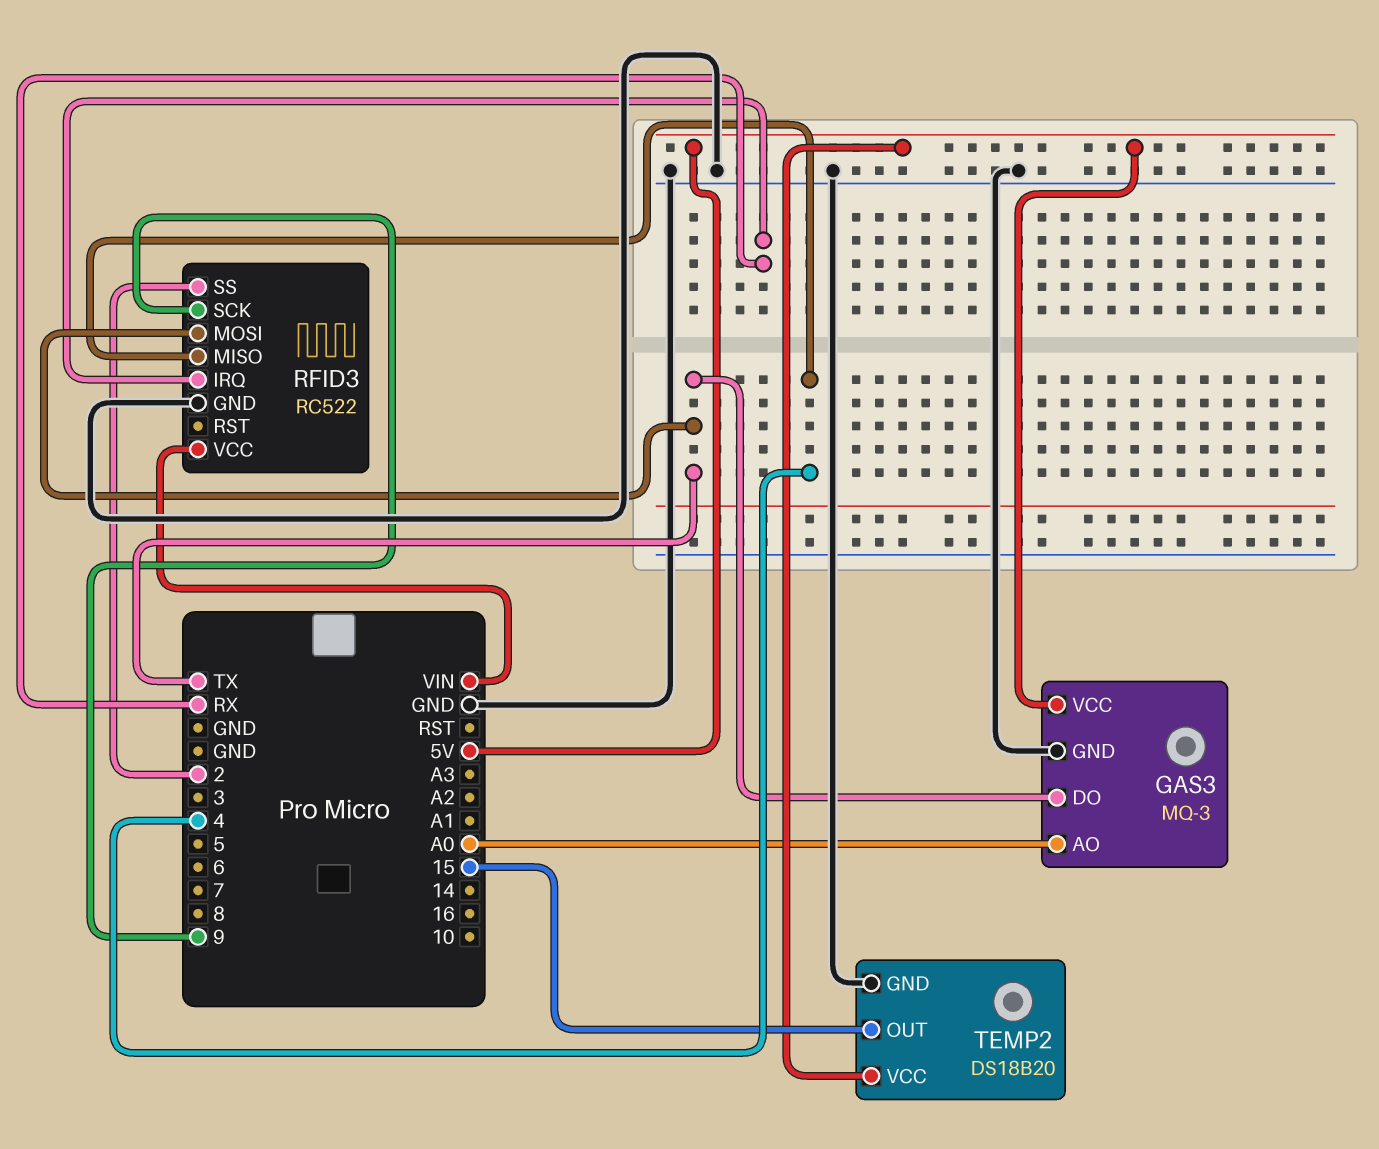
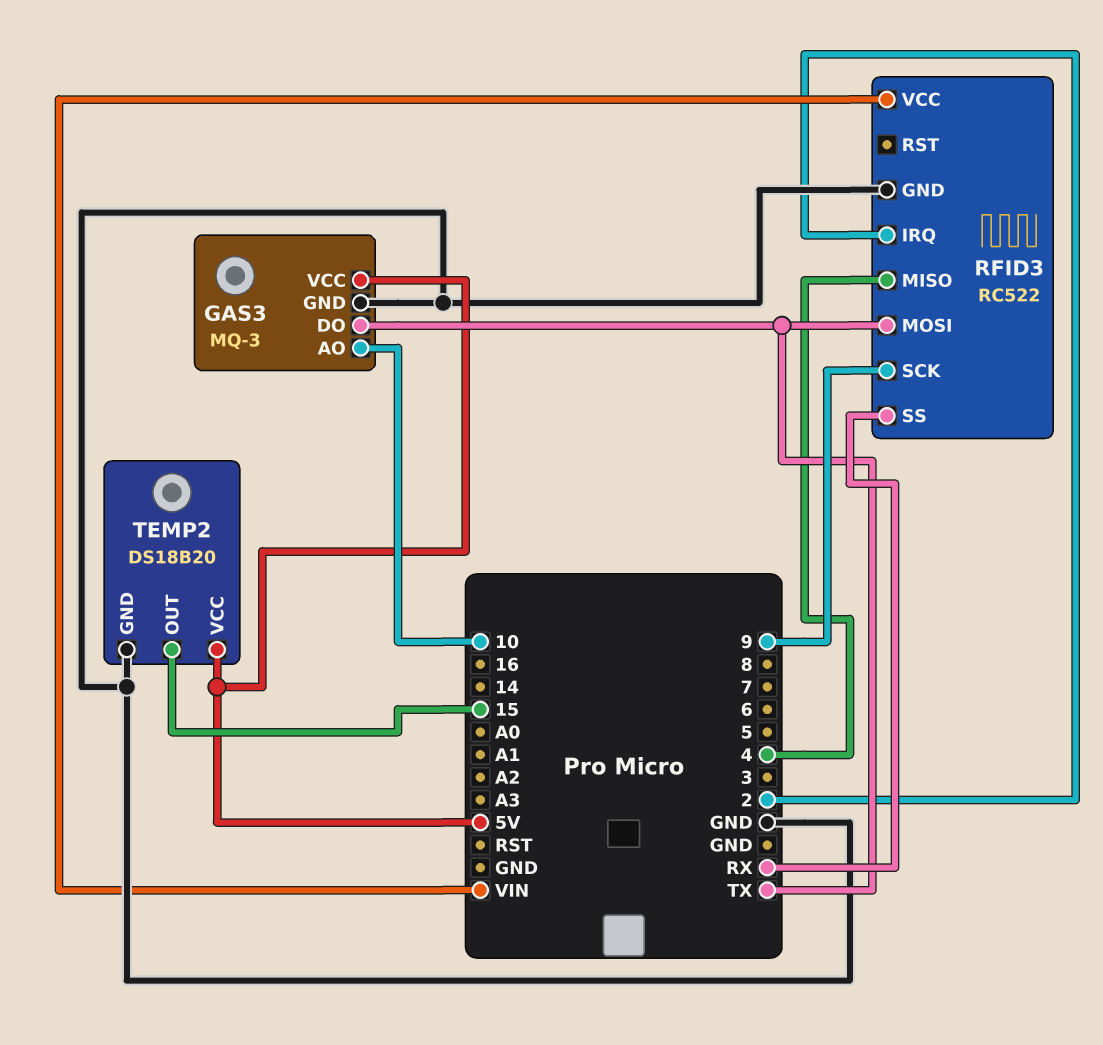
GAS3 pin AO: A0 -> 10
RFID3 pin IRQ: RX -> 2
RFID3 pin SS: 2 -> RX

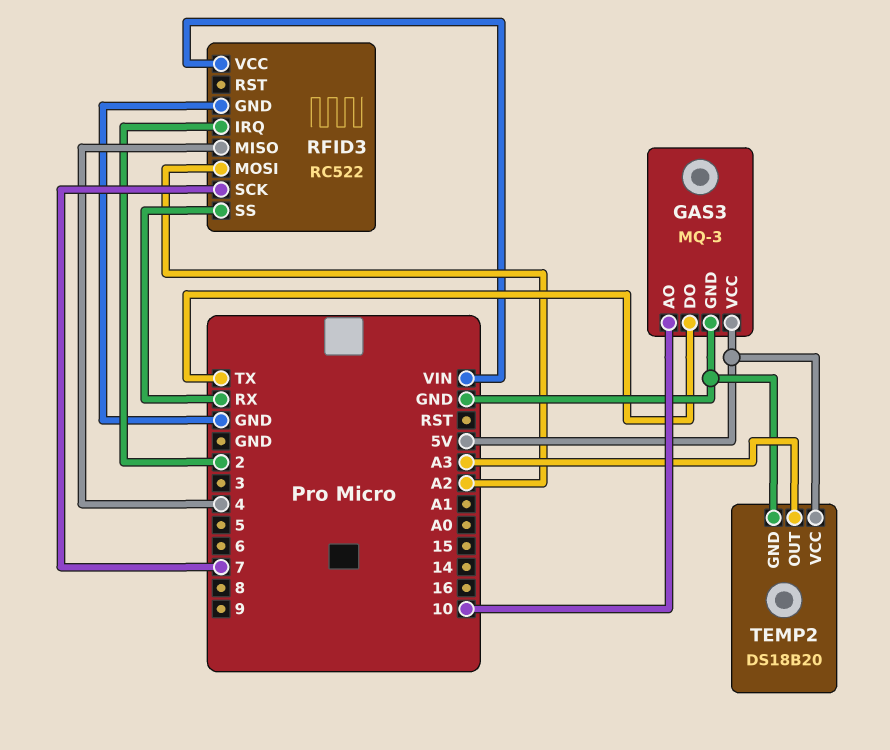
RFID3 pin MOSI: TX -> A2
RFID3 pin SCK: 9 -> 7
TEMP2 pin OUT: 15 -> A3

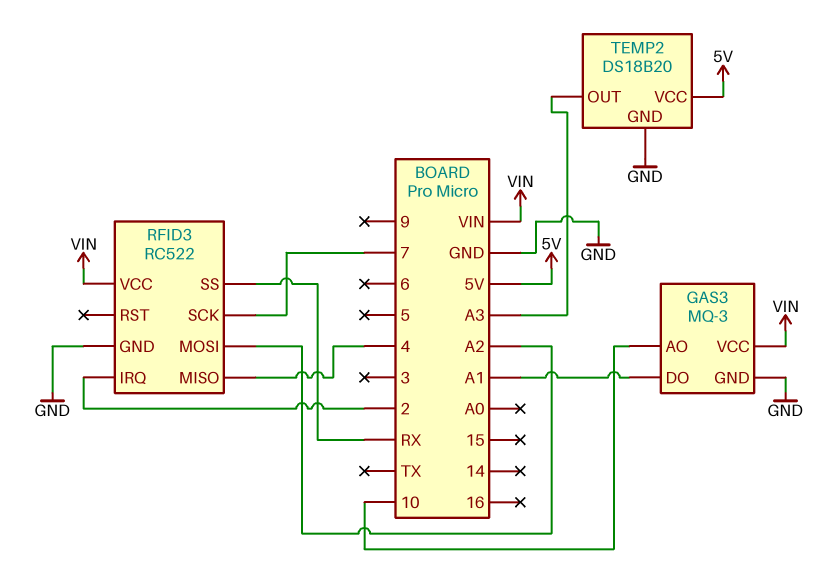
GAS3 pin DO: TX -> A1
GAS3 pin VCC: 5V -> VIN

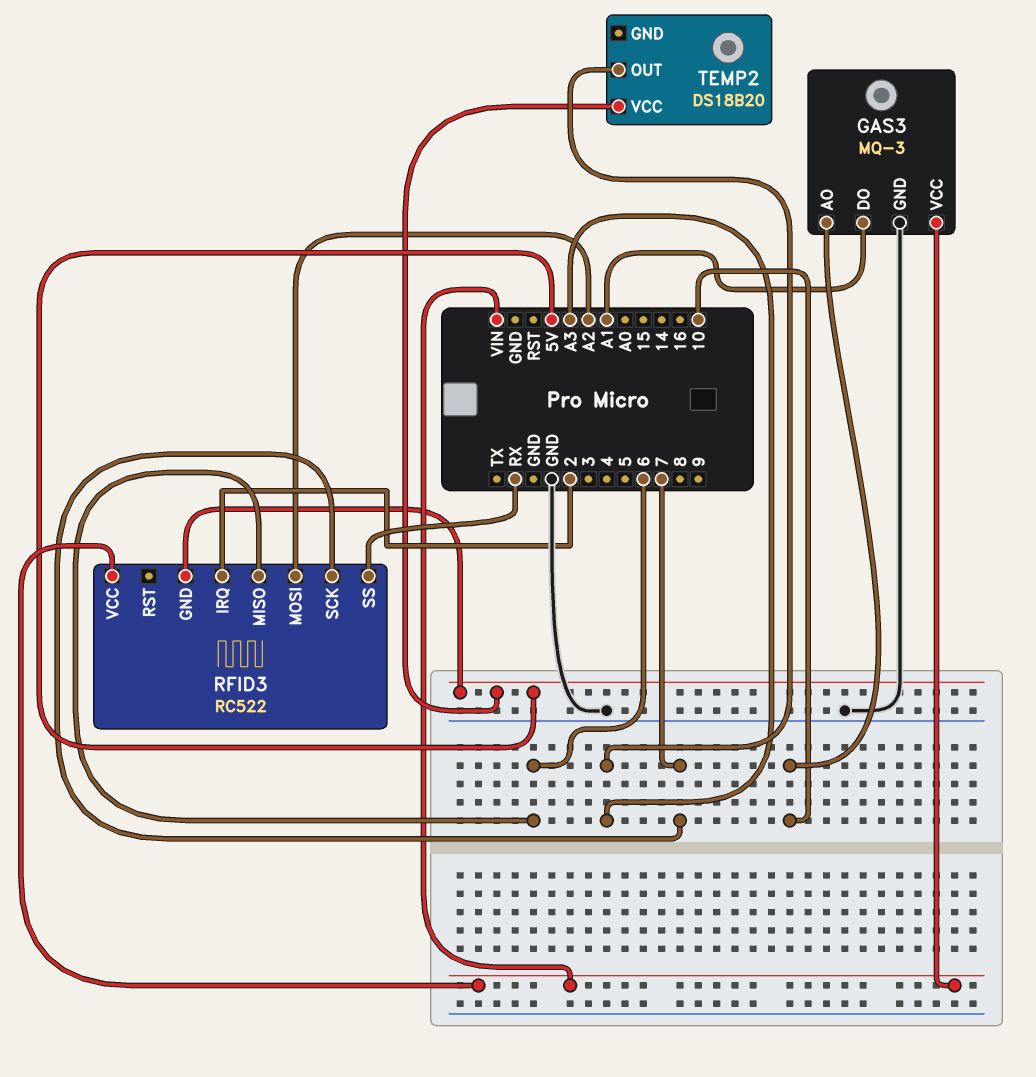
RFID3 pin GND: GND -> 5V
RFID3 pin MISO: 4 -> 6
TEMP2 pin GND: GND -> none

